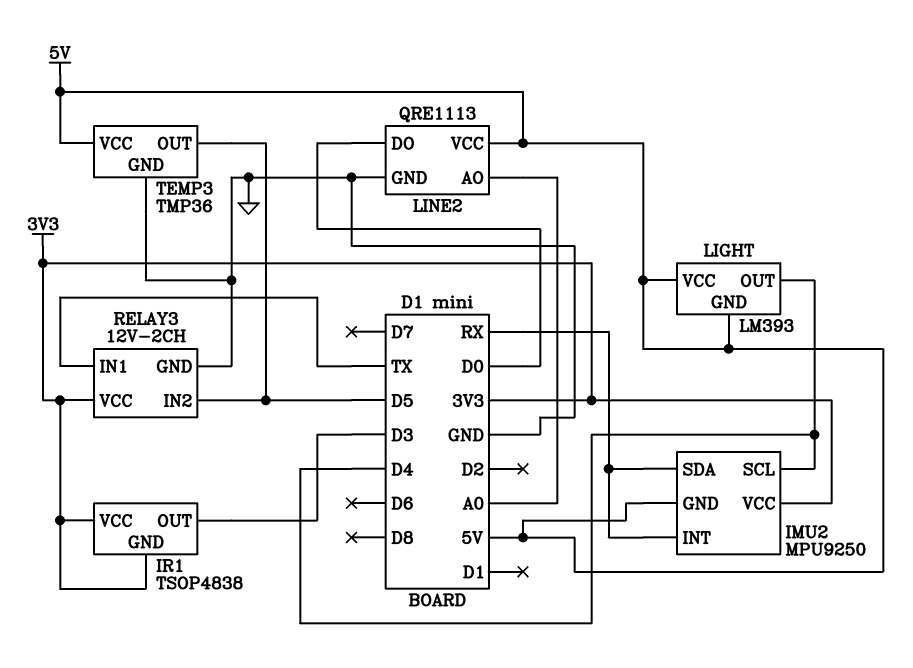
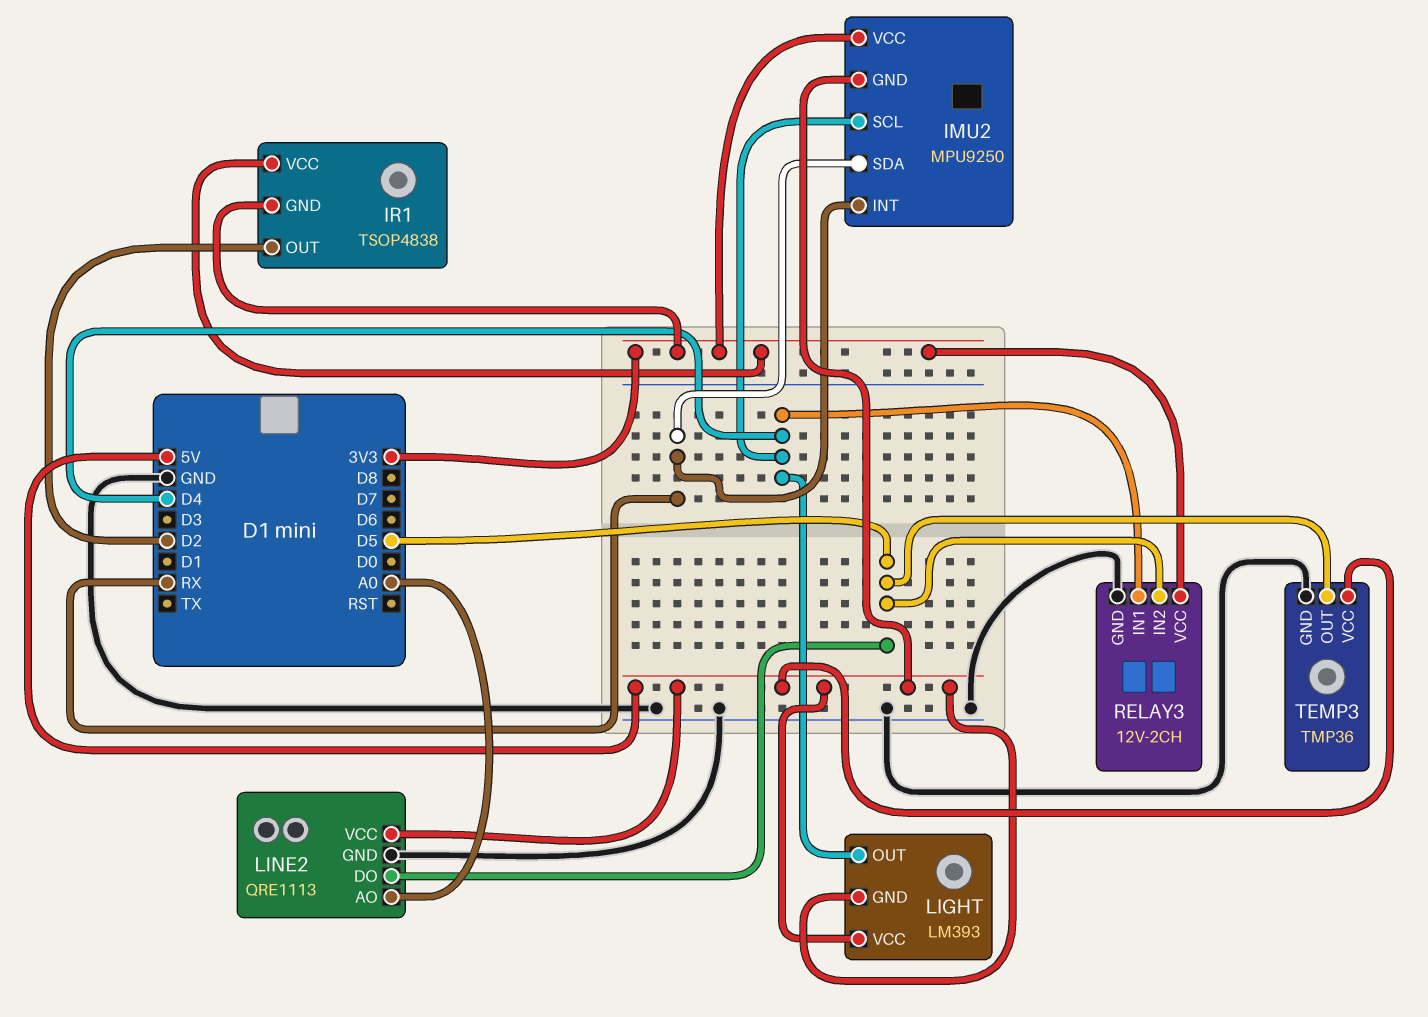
IR1 pin OUT: D3 -> D2
LINE2 pin DO: D0 -> D5
RELAY3 pin IN1: TX -> D4

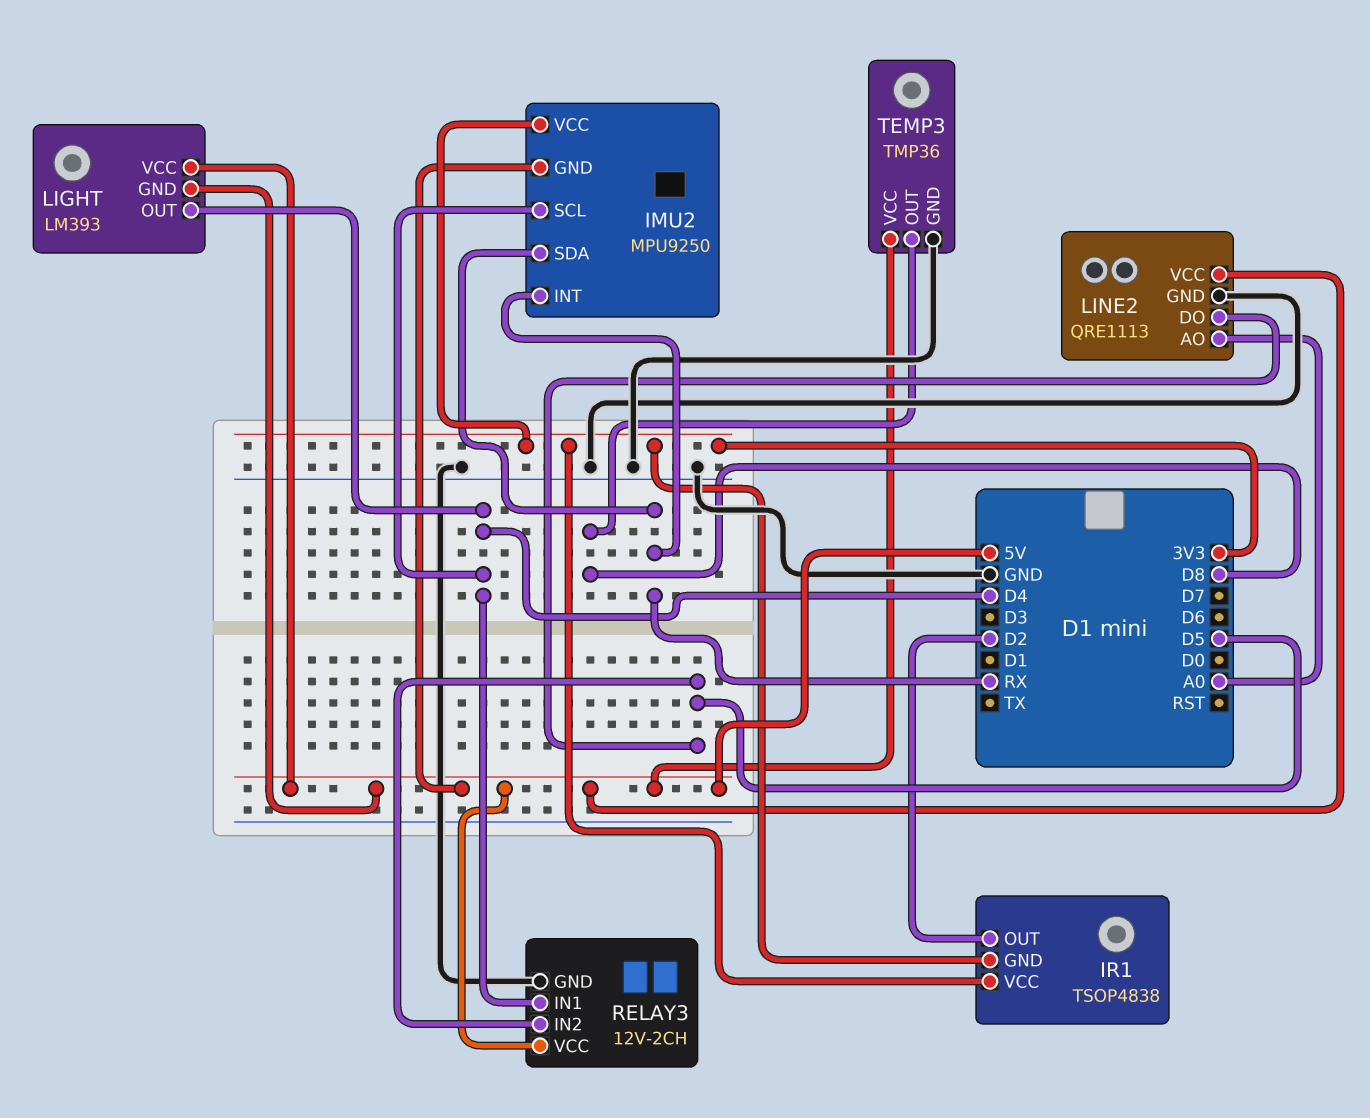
RELAY3 pin VCC: 3V3 -> 5V
TEMP3 pin OUT: D5 -> D8

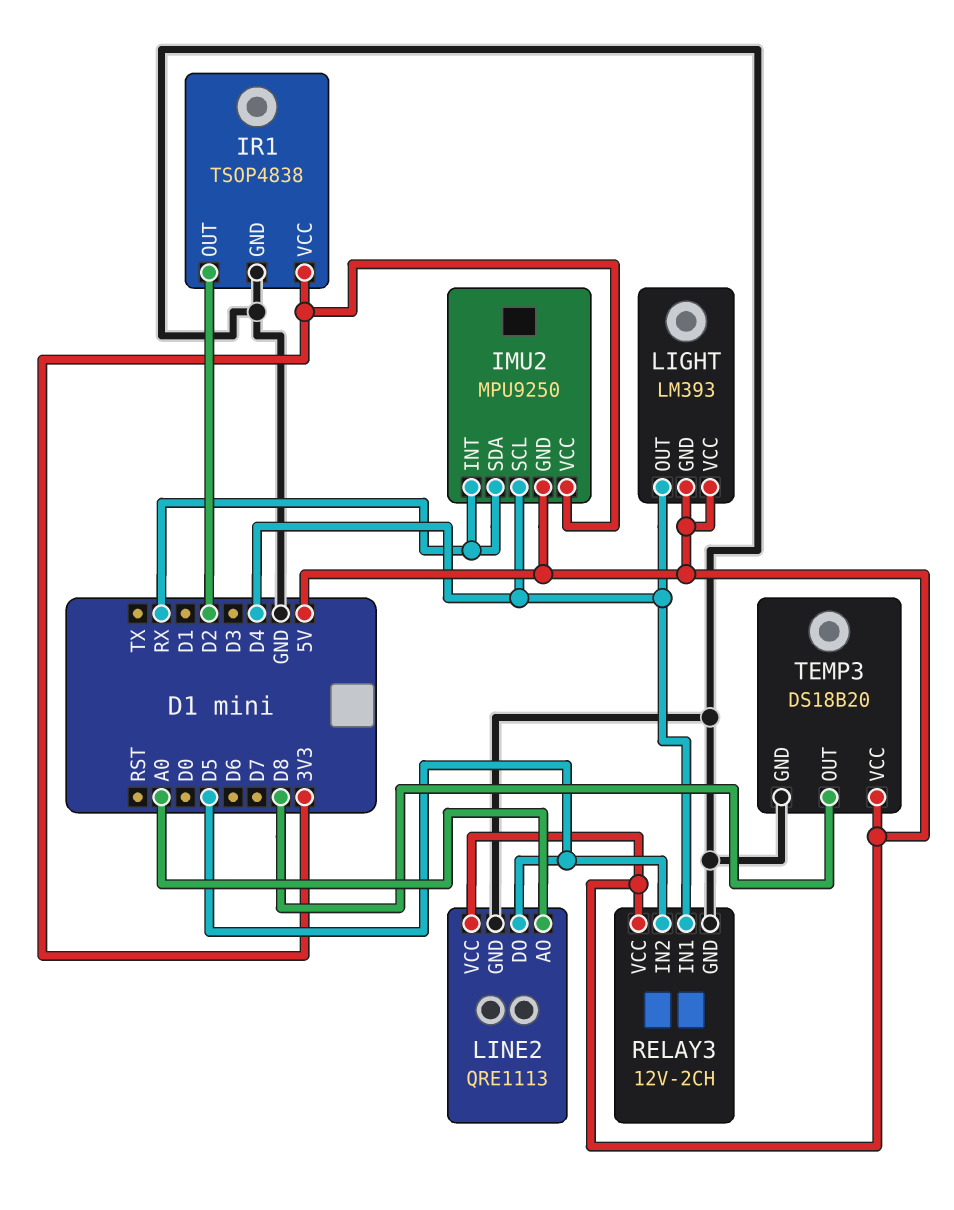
IR1 pin GND: 3V3 -> GND
TEMP3: TMP36 -> DS18B20

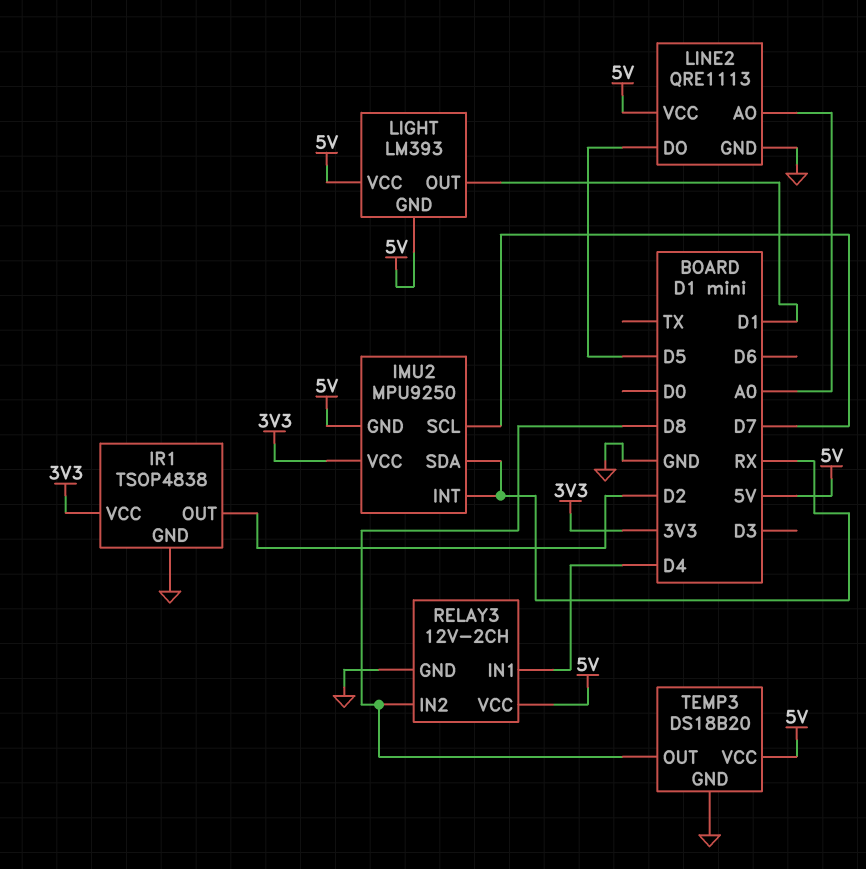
IMU2 pin SCL: D4 -> D7
LIGHT pin OUT: D4 -> D1
RELAY3 pin IN2: D5 -> D8

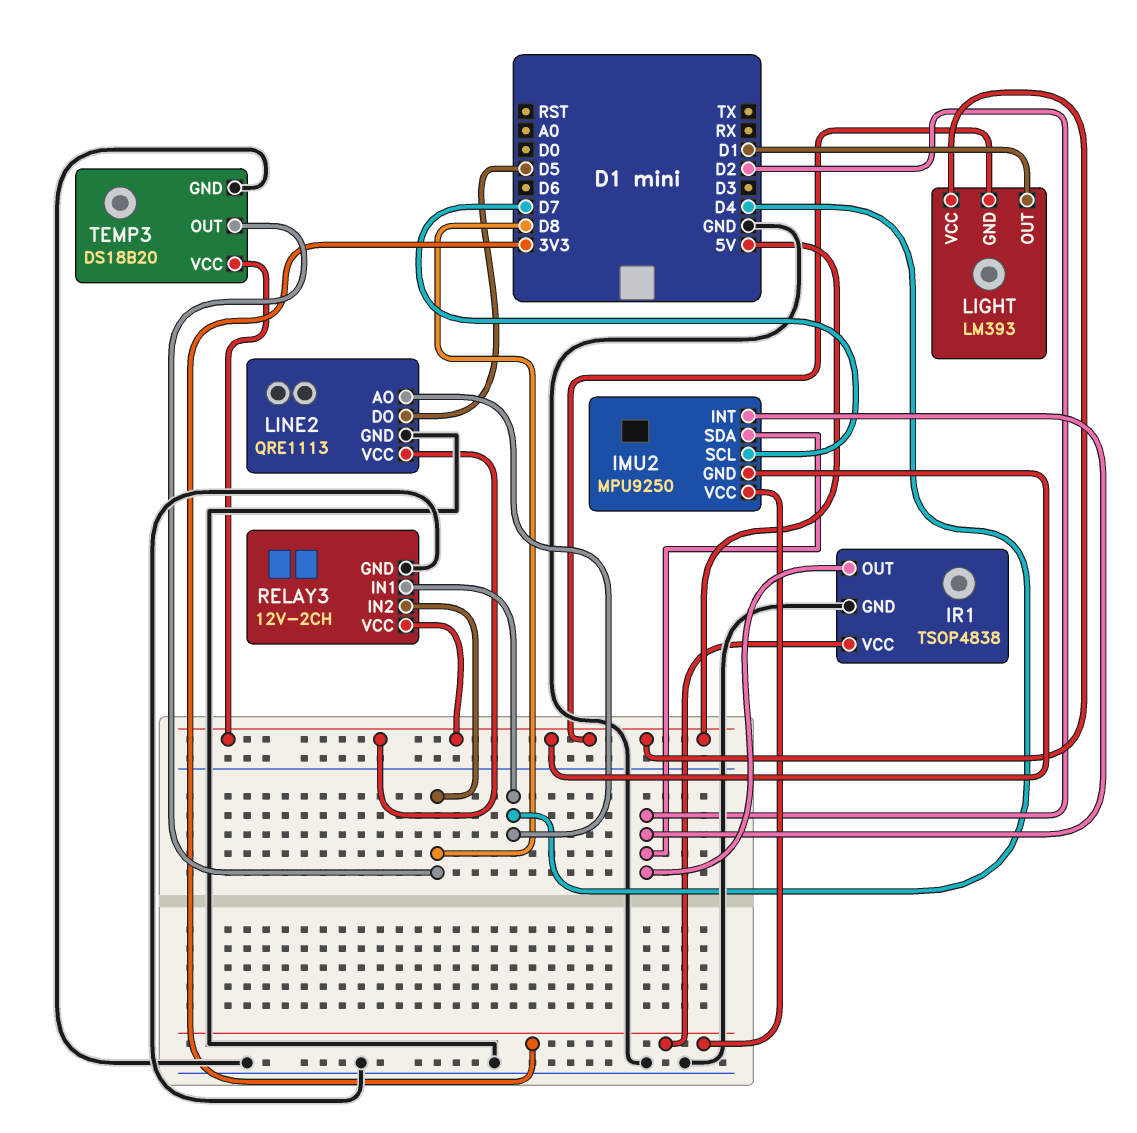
IMU2 pin INT: RX -> D2
IMU2 pin SDA: RX -> D2
LINE2 pin AO: A0 -> D4

